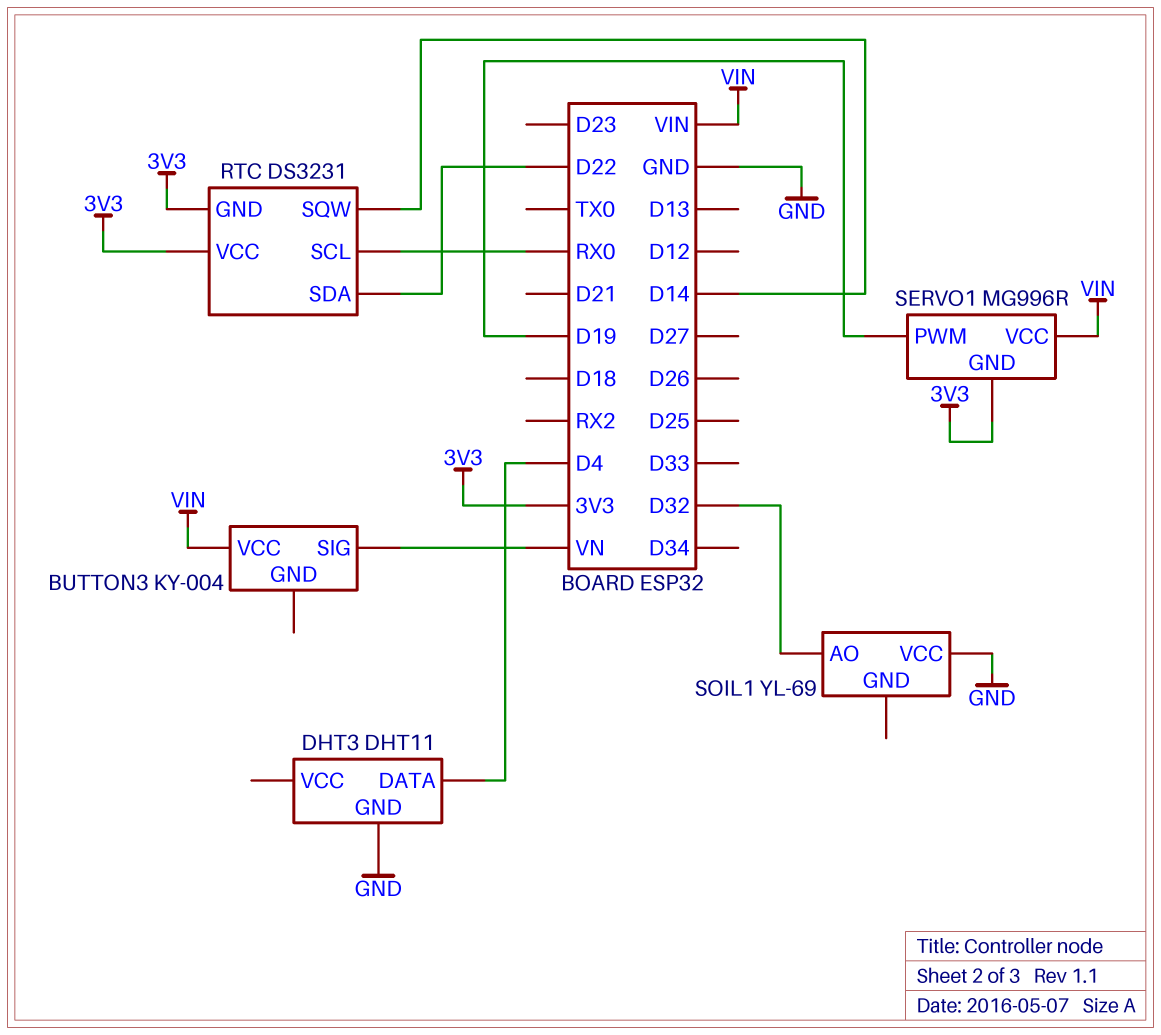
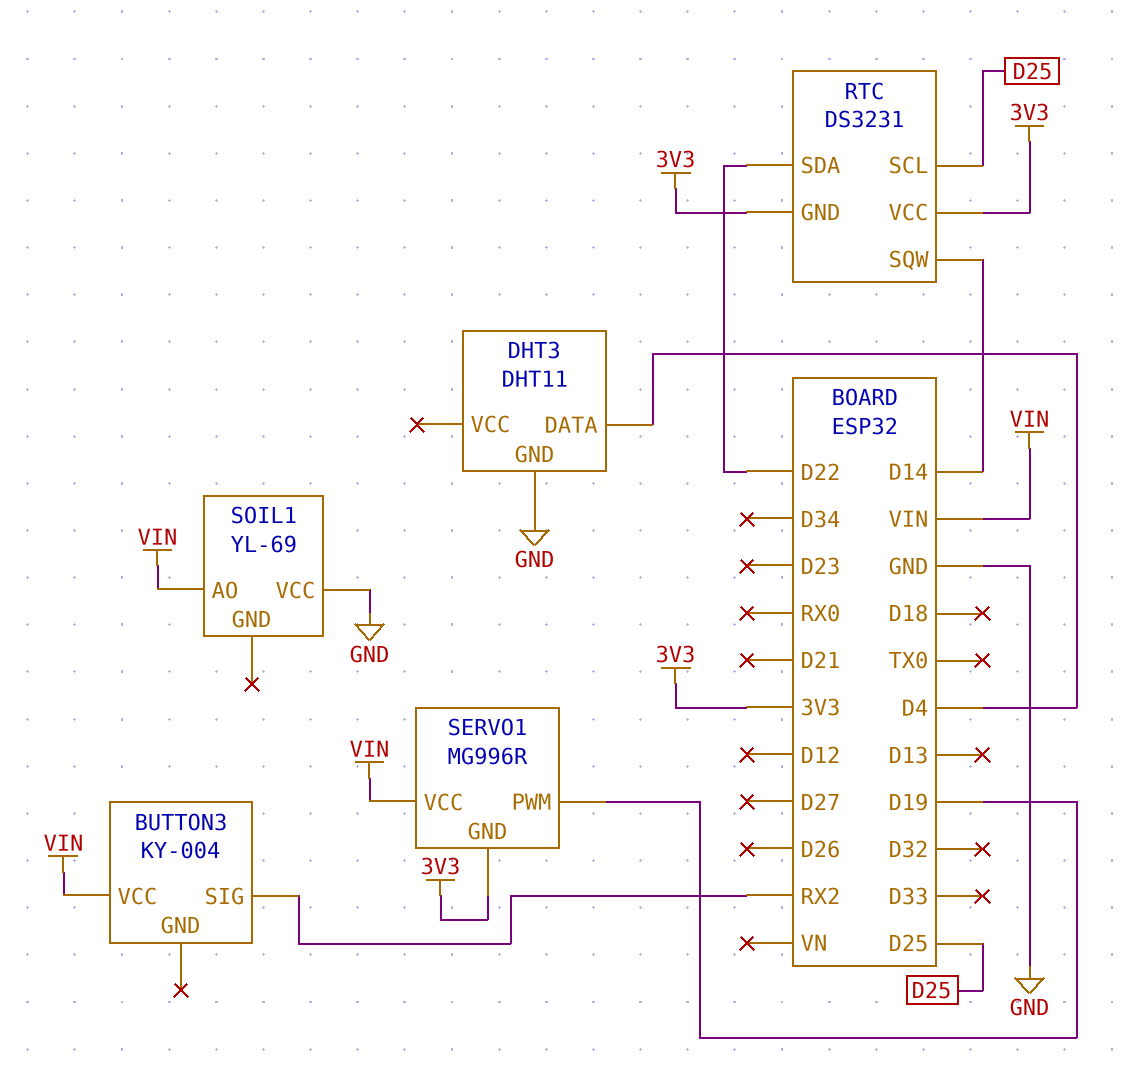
BUTTON3 pin SIG: VN -> RX2
RTC pin SCL: RX0 -> D25
SOIL1 pin AO: D32 -> VIN

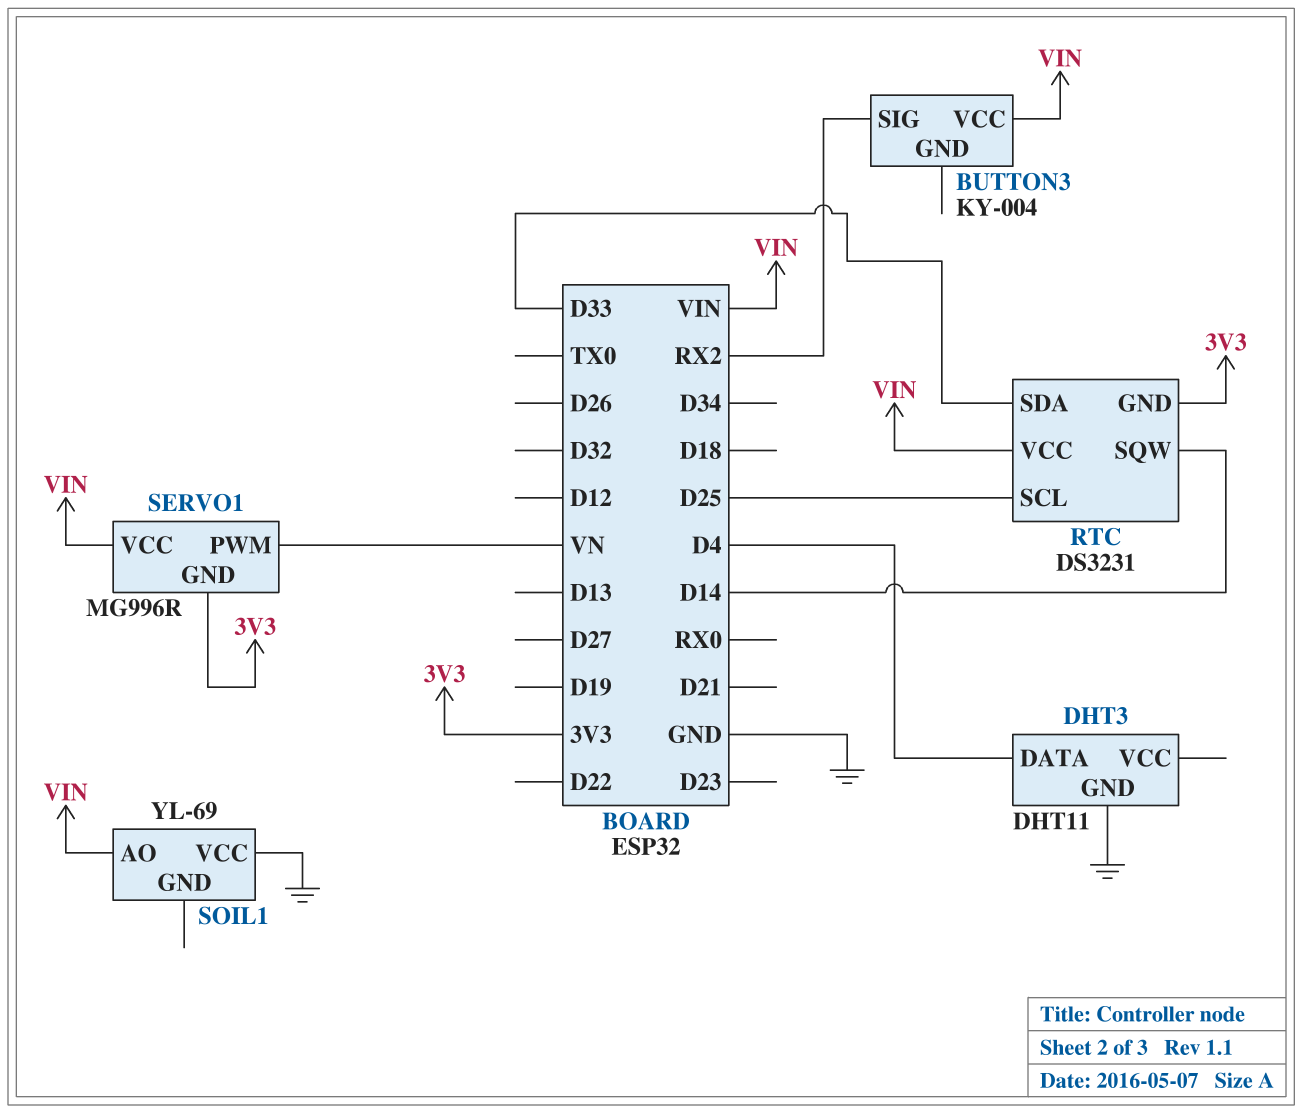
RTC pin SDA: D22 -> D33
RTC pin VCC: 3V3 -> VIN
SERVO1 pin PWM: D19 -> VN

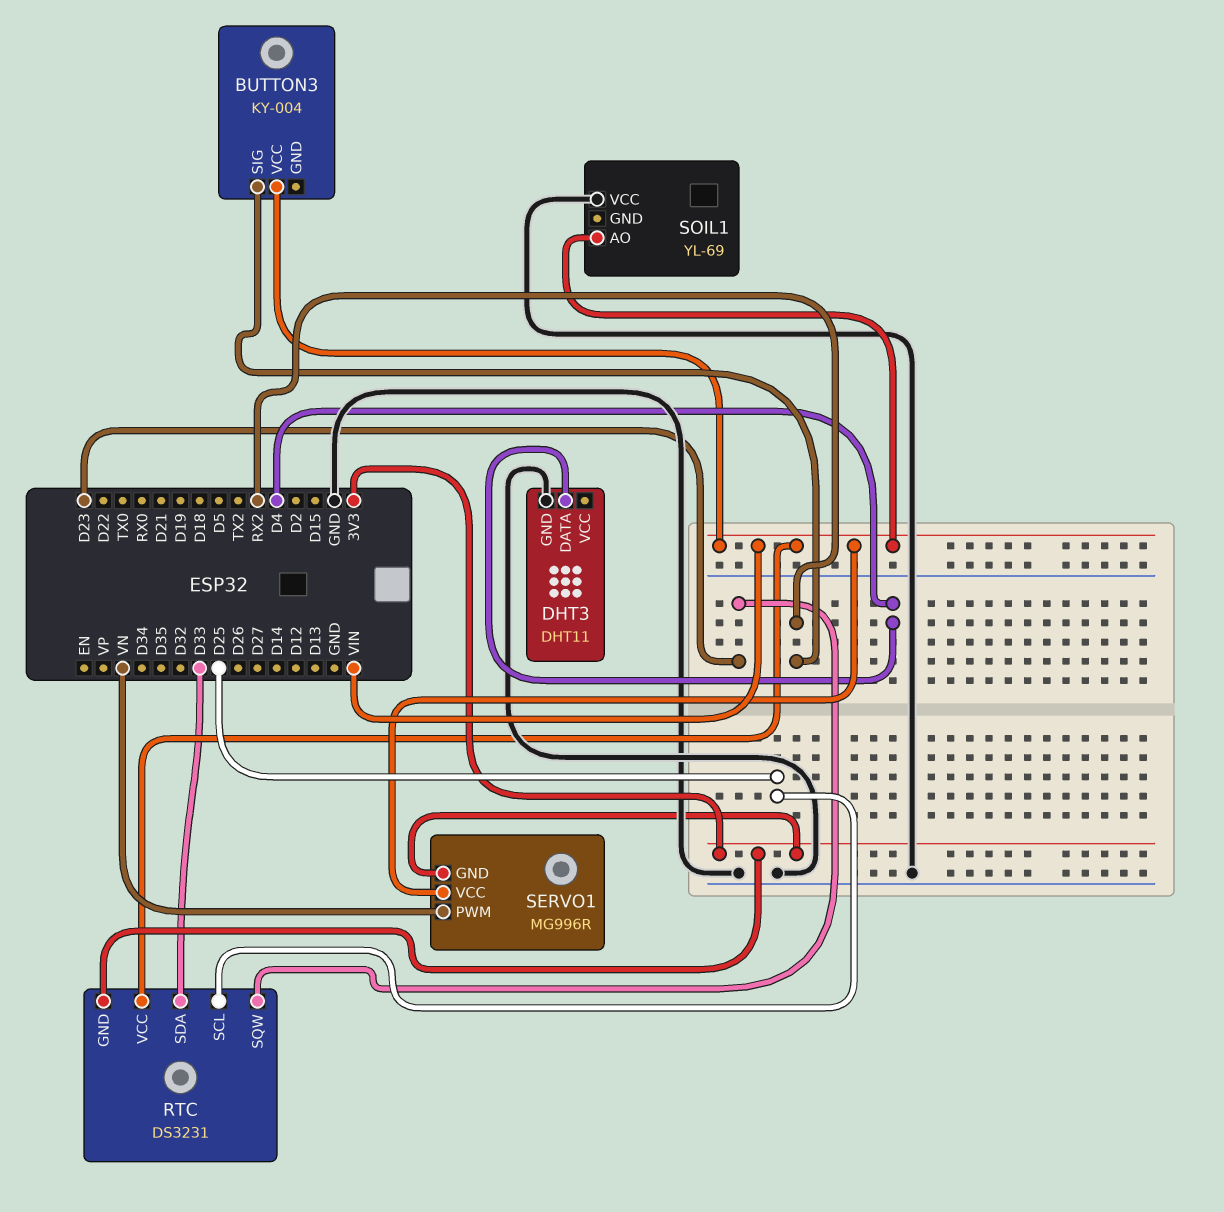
RTC pin SQW: D14 -> D23

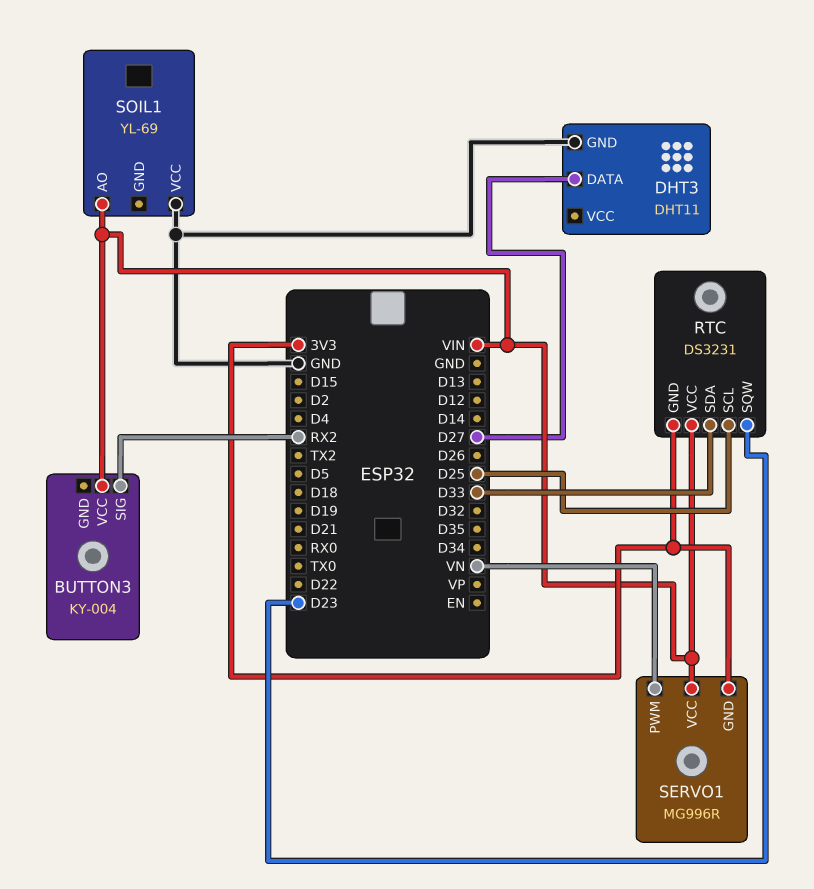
DHT3 pin DATA: D4 -> D27

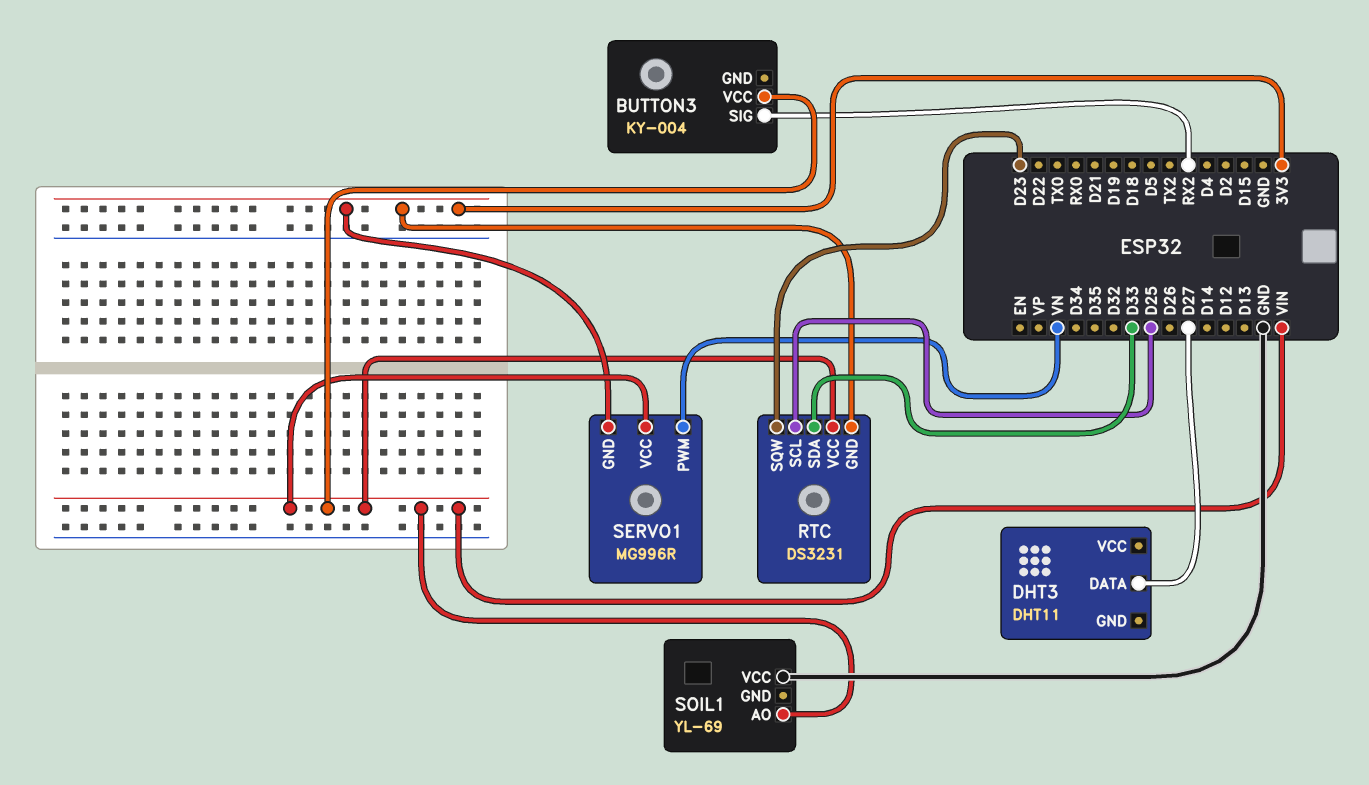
DHT3 pin GND: GND -> none

